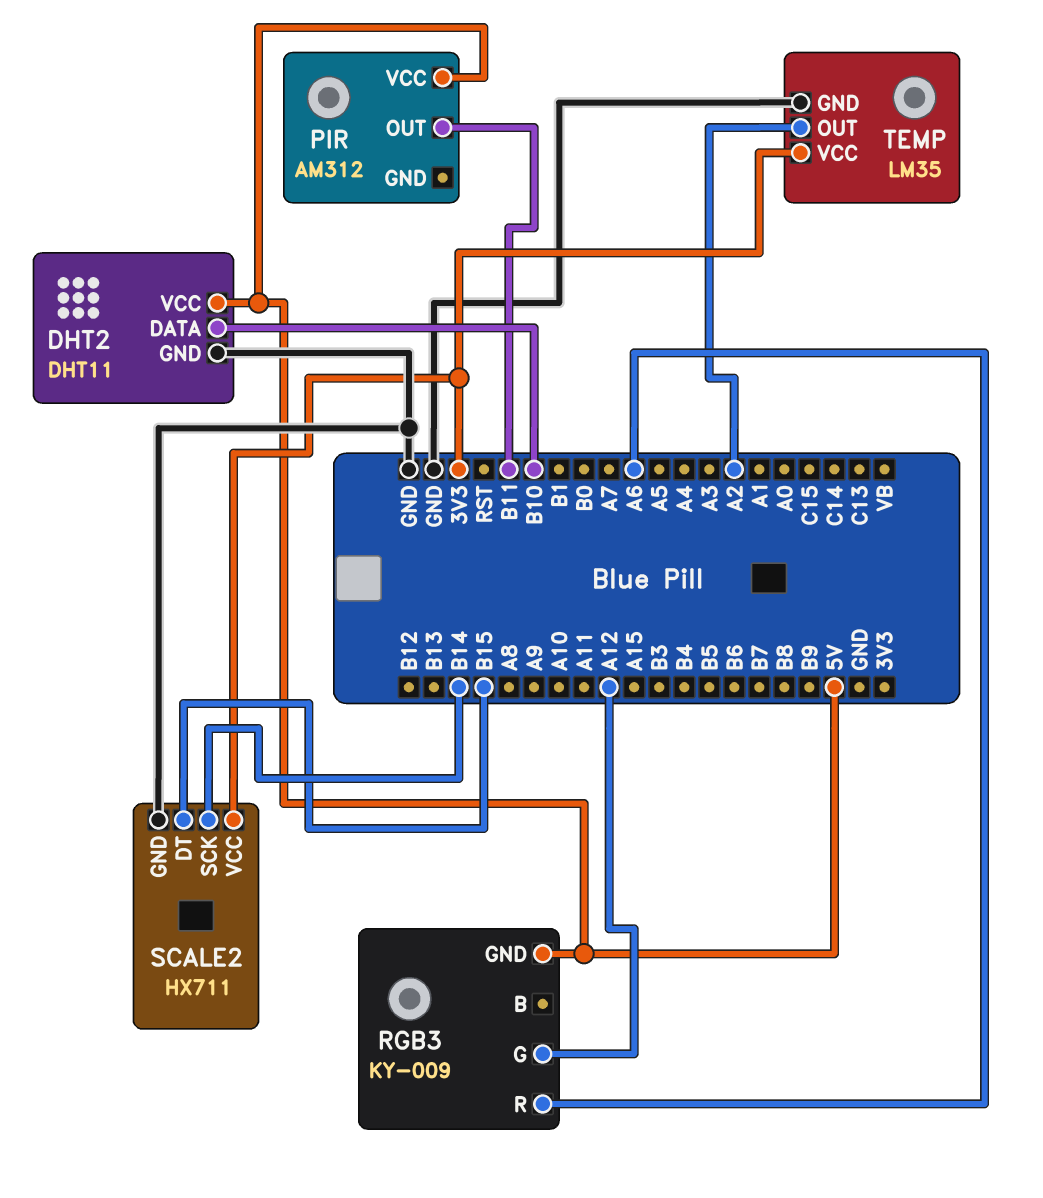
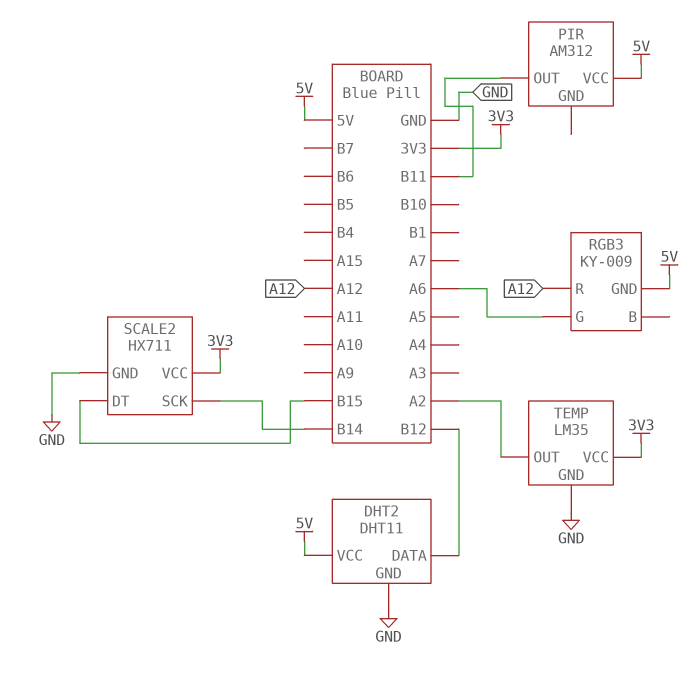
DHT2 pin DATA: B10 -> B12
RGB3 pin G: A12 -> A6
RGB3 pin R: A6 -> A12

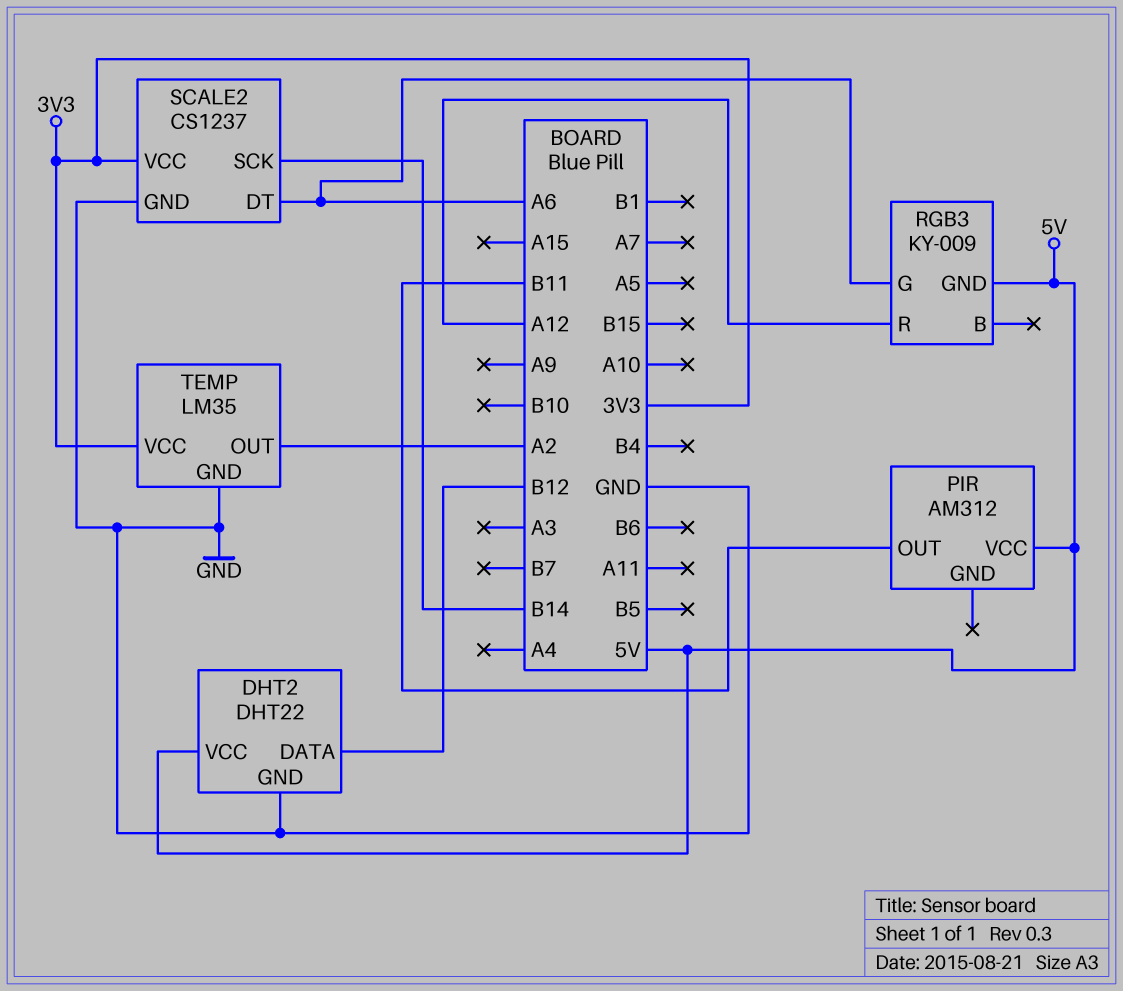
DHT2: DHT11 -> DHT22
SCALE2: HX711 -> CS1237
SCALE2 pin DT: B15 -> A6

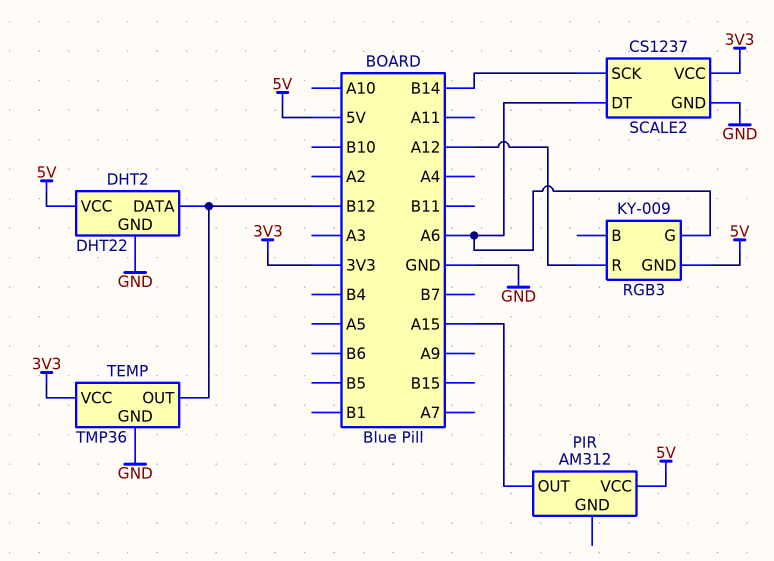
PIR pin OUT: B11 -> A15
TEMP: LM35 -> TMP36
TEMP pin OUT: A2 -> B12

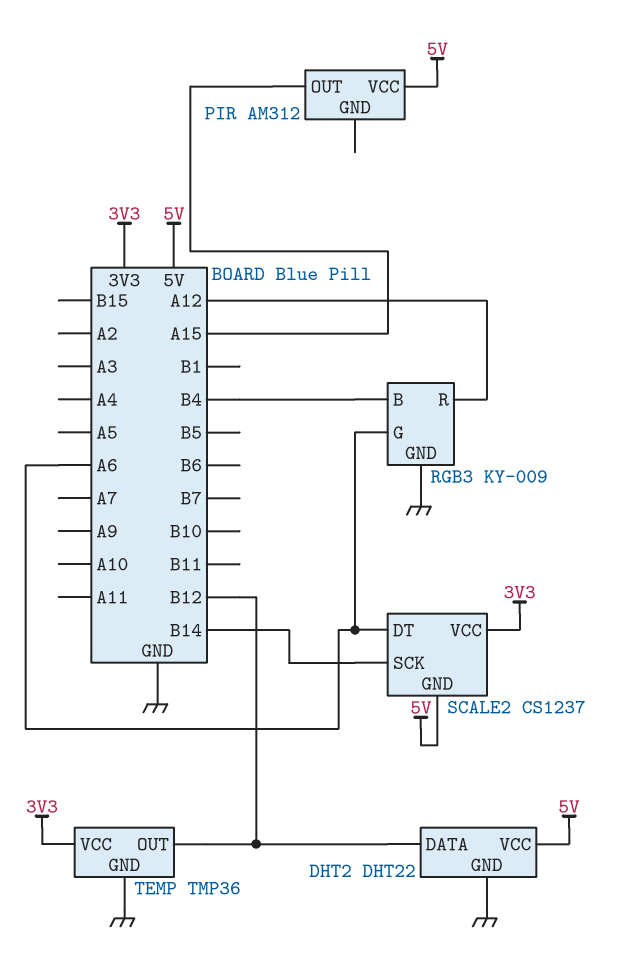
RGB3 pin B: none -> B4
RGB3 pin GND: 5V -> GND
SCALE2 pin GND: GND -> 5V

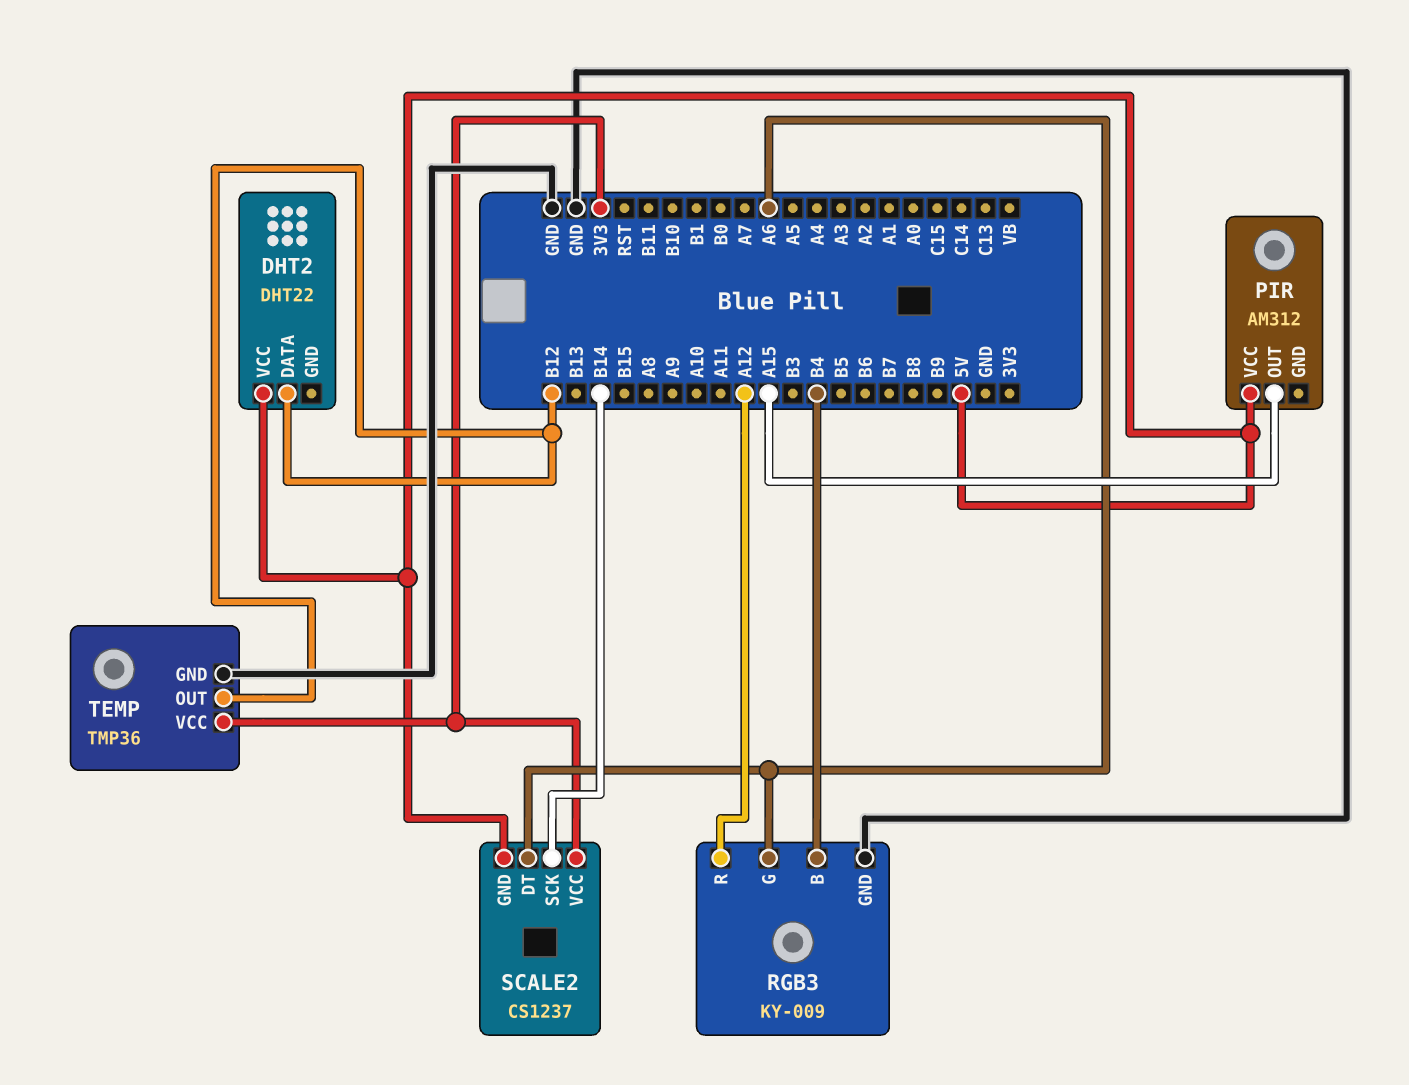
DHT2 pin GND: GND -> none

